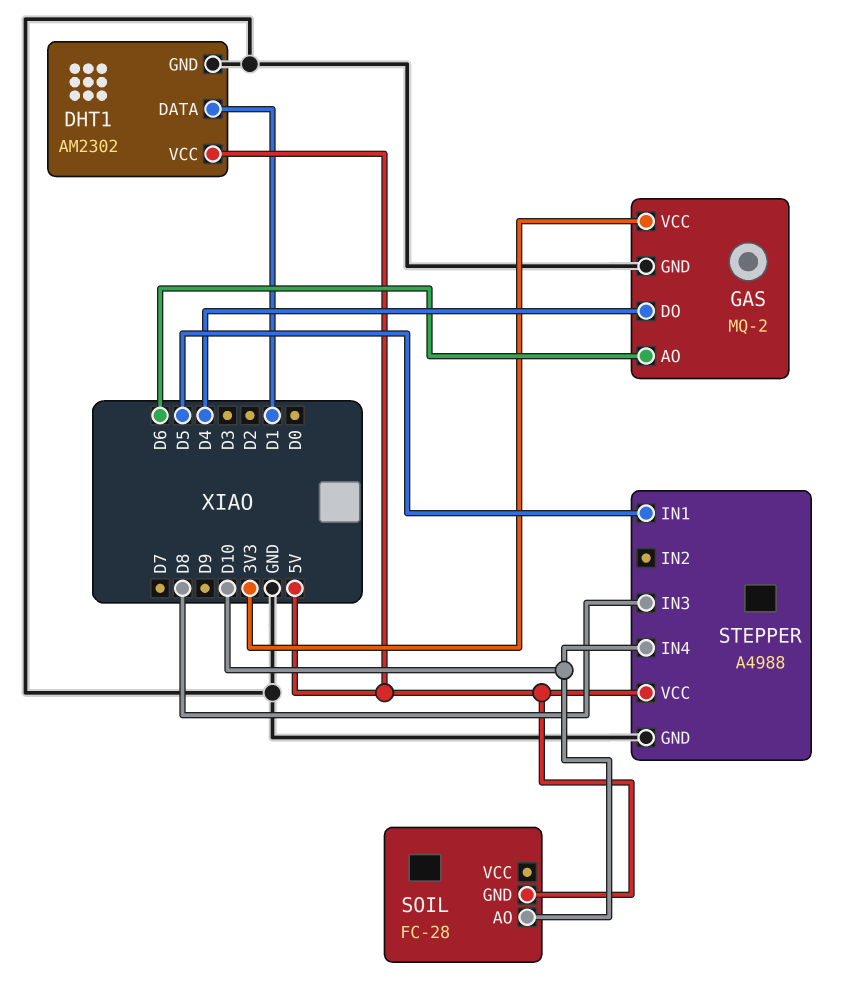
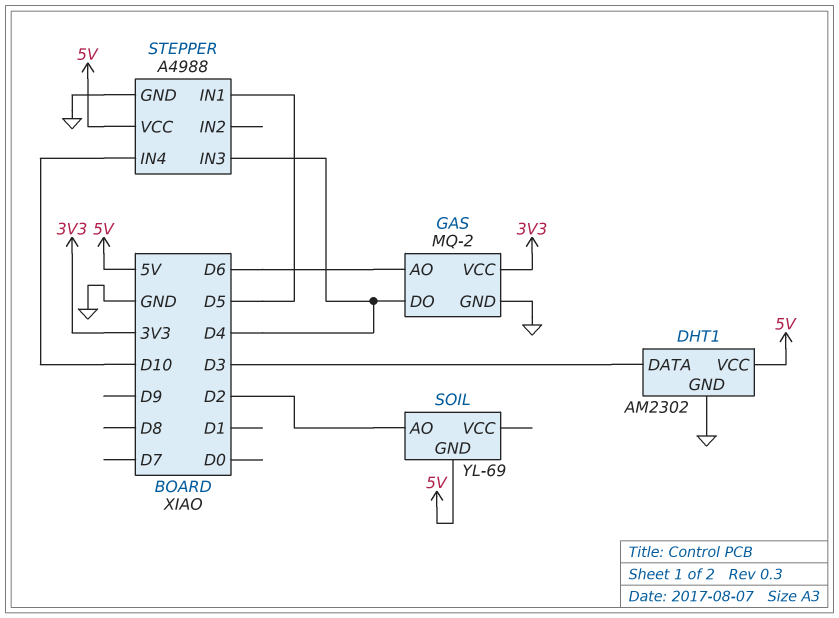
DHT1 pin DATA: D1 -> D3
SOIL: FC-28 -> YL-69
SOIL pin AO: D10 -> D2
STEPPER pin IN3: D8 -> D4

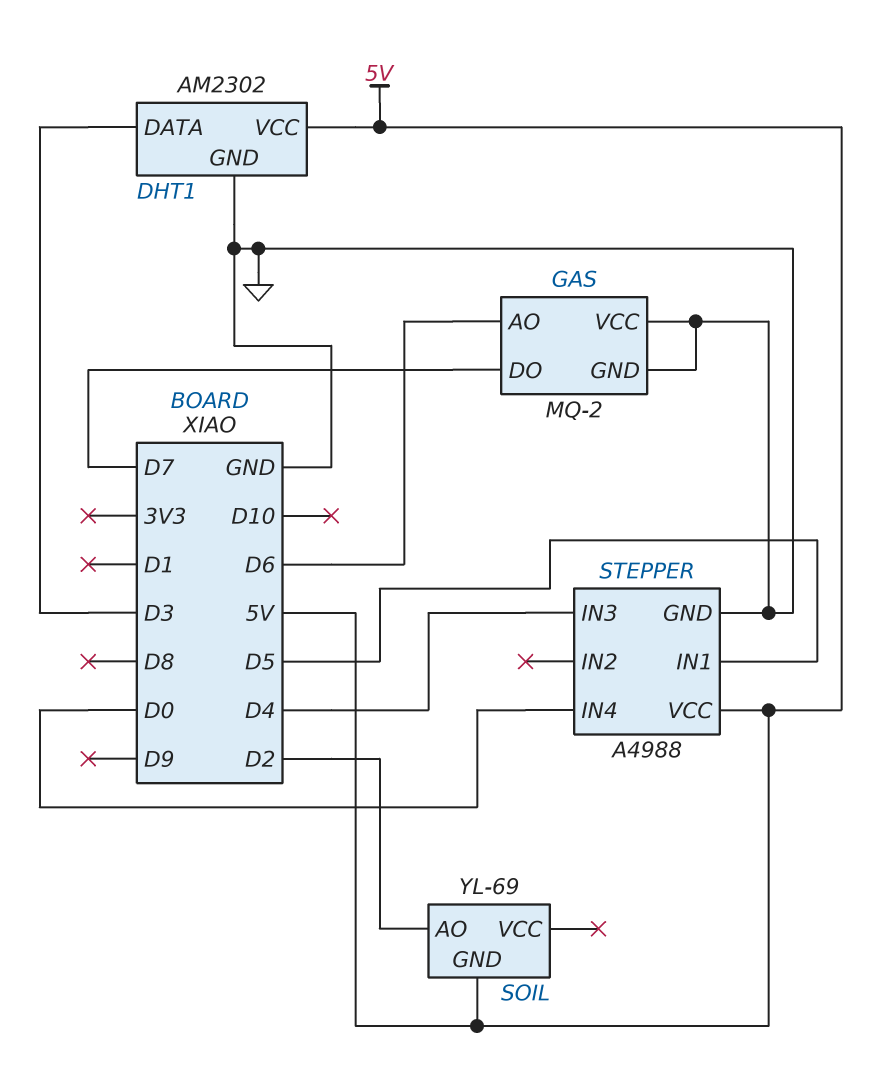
GAS pin DO: D4 -> D7
GAS pin VCC: 3V3 -> GND
STEPPER pin IN4: D10 -> D0

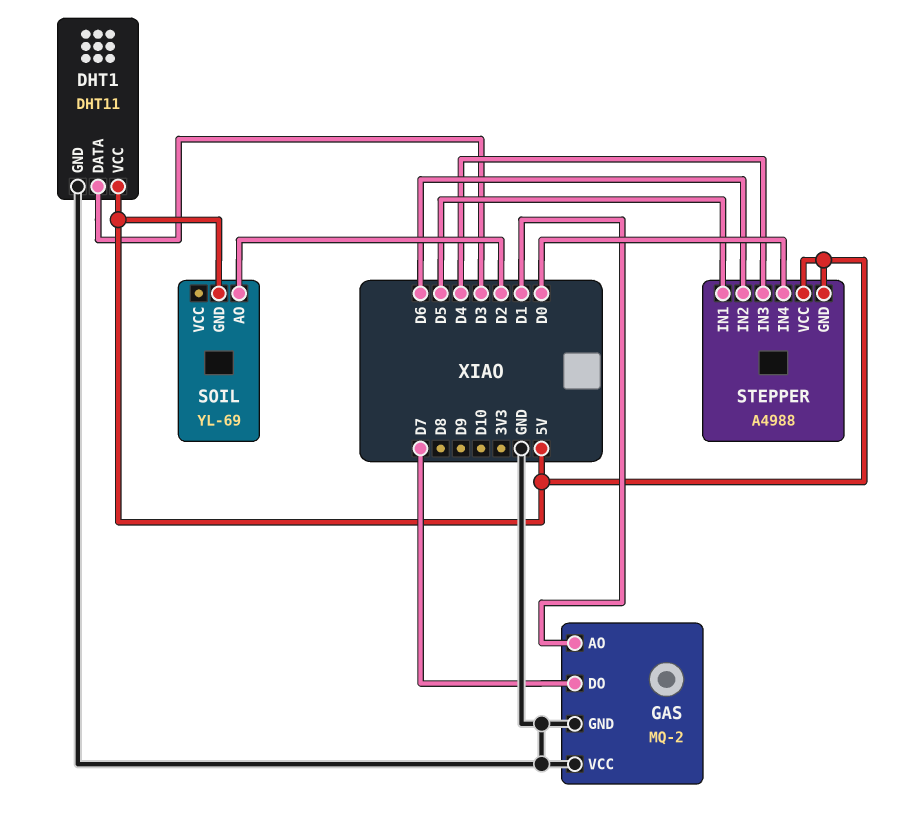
DHT1: AM2302 -> DHT11
GAS pin AO: D6 -> D1
STEPPER pin GND: GND -> 5V
STEPPER pin IN2: none -> D6

